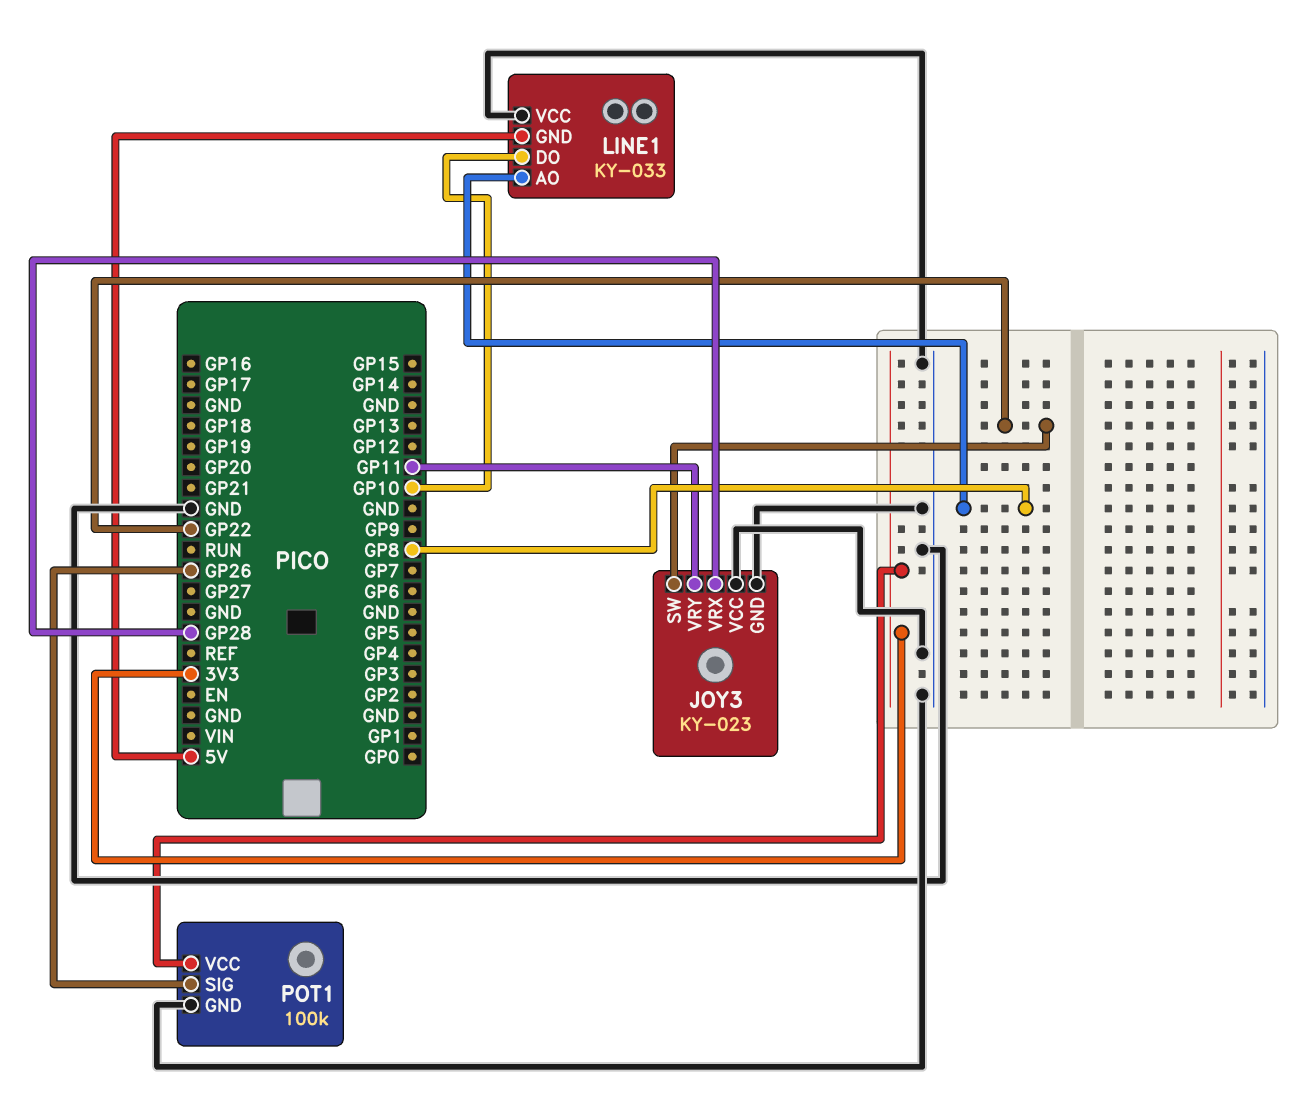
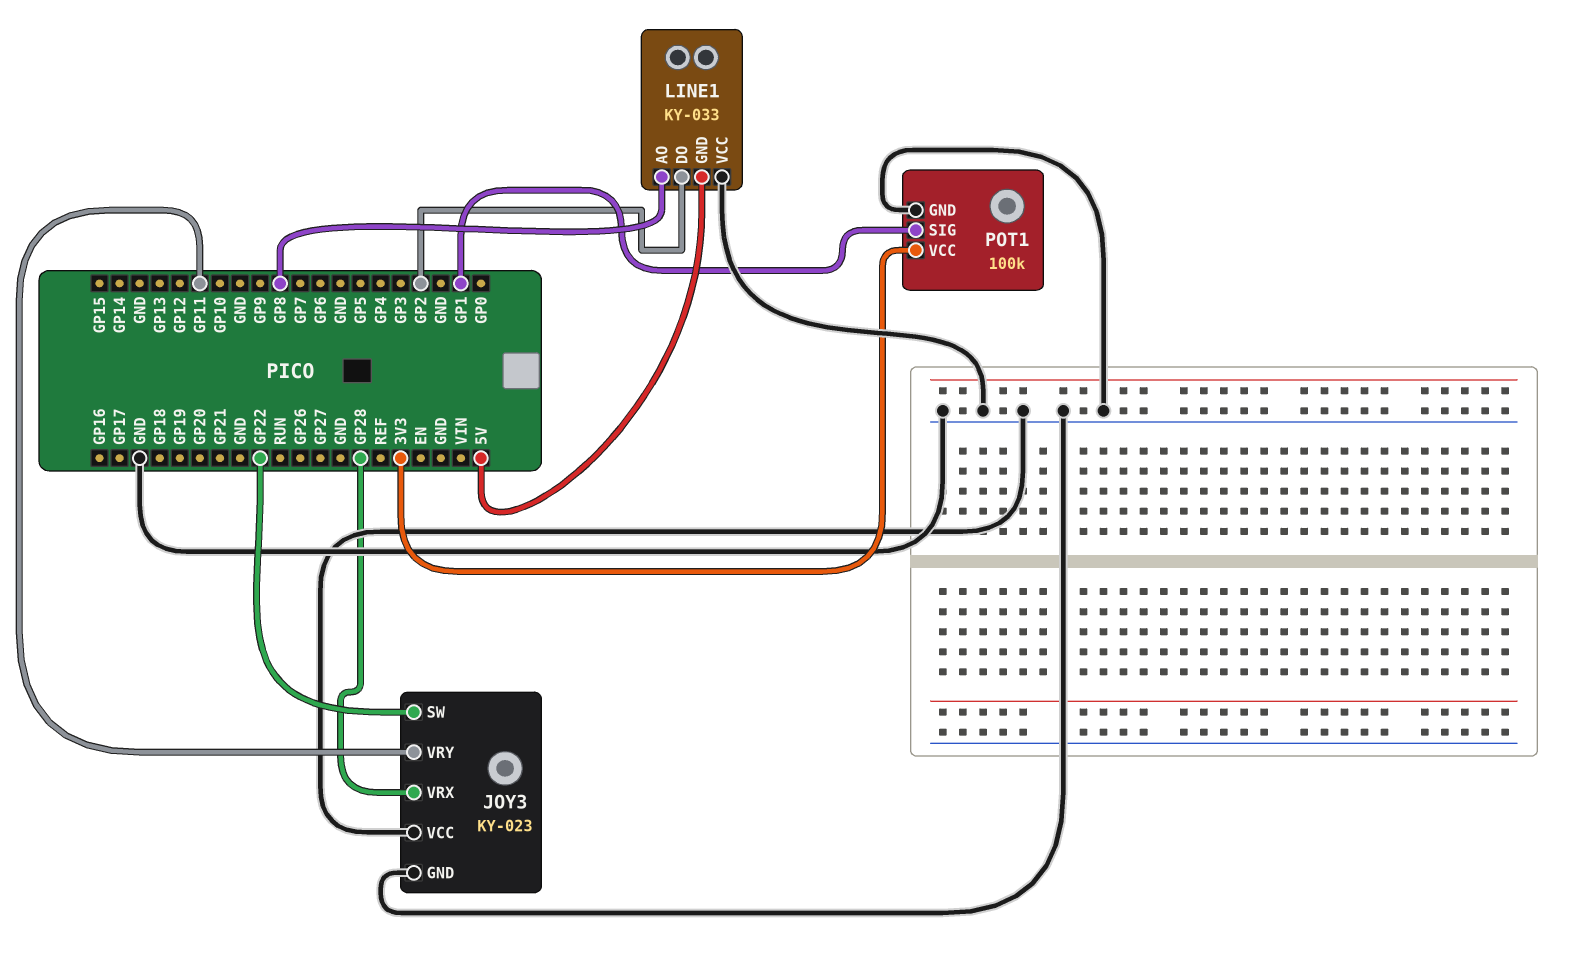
LINE1 pin DO: GP10 -> GP2
POT1 pin SIG: GP26 -> GP1

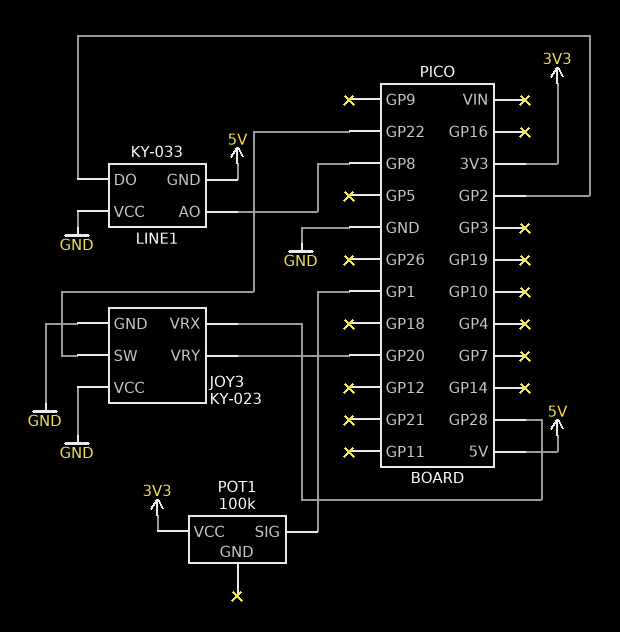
JOY3 pin VRY: GP11 -> GP20
POT1 pin GND: GND -> none

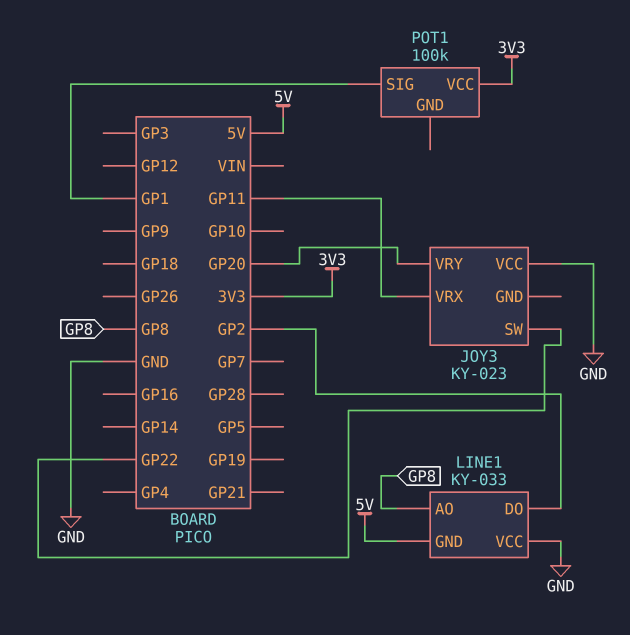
JOY3 pin GND: GND -> none
JOY3 pin VRX: GP28 -> GP11

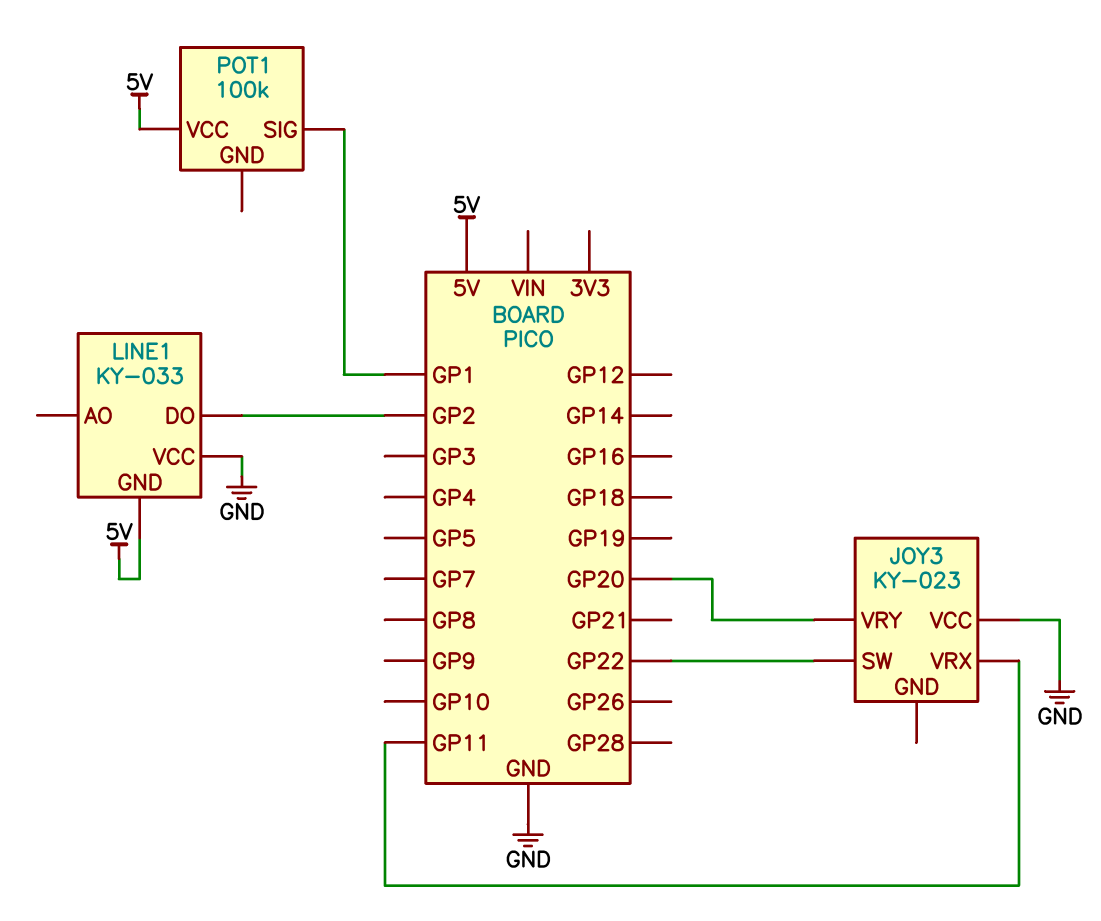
LINE1 pin AO: GP8 -> none
POT1 pin VCC: 3V3 -> 5V

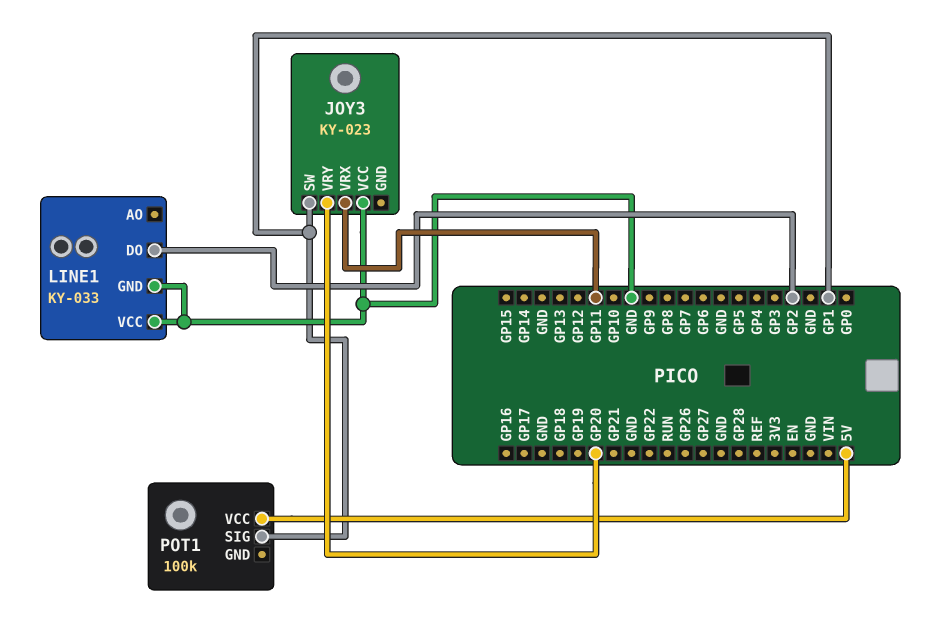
JOY3 pin SW: GP22 -> GP1
LINE1 pin GND: 5V -> GND

